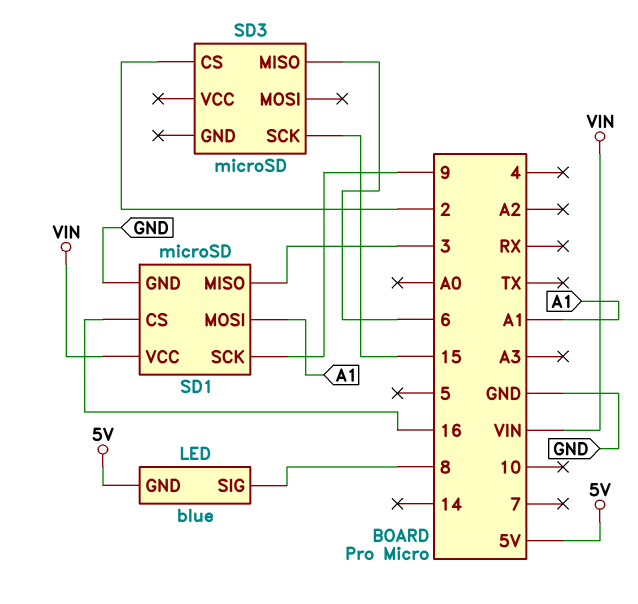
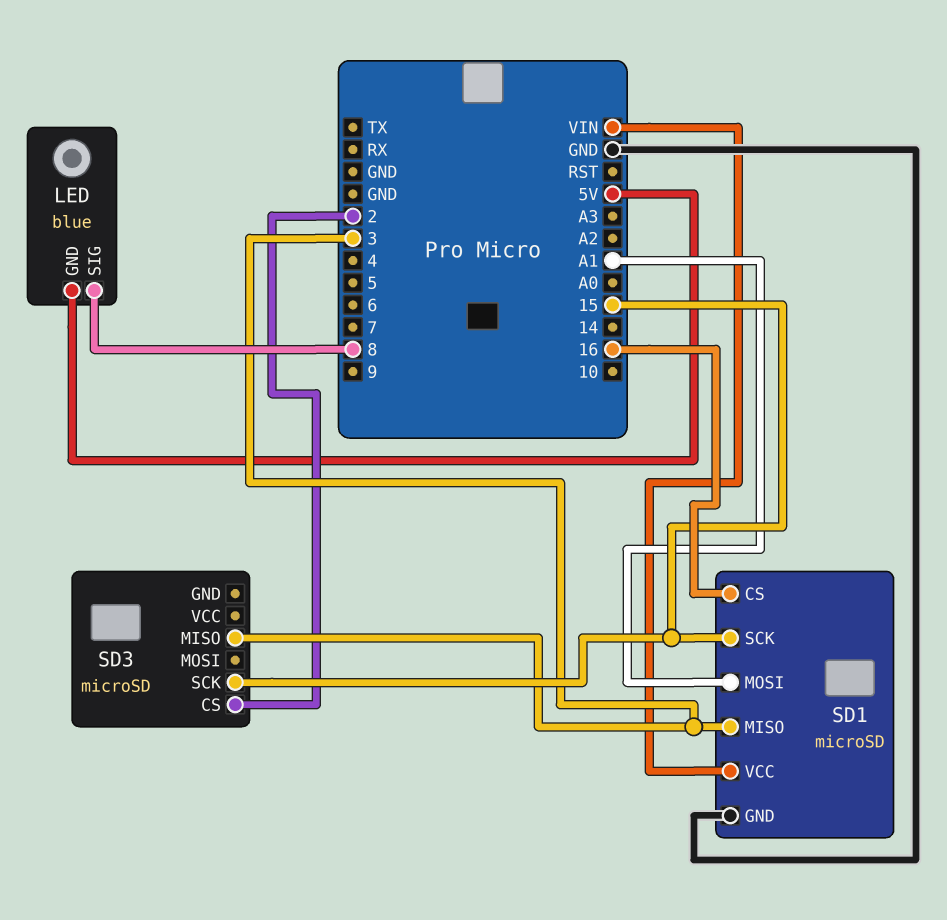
SD1 pin SCK: 9 -> 15
SD3 pin MISO: 6 -> 3

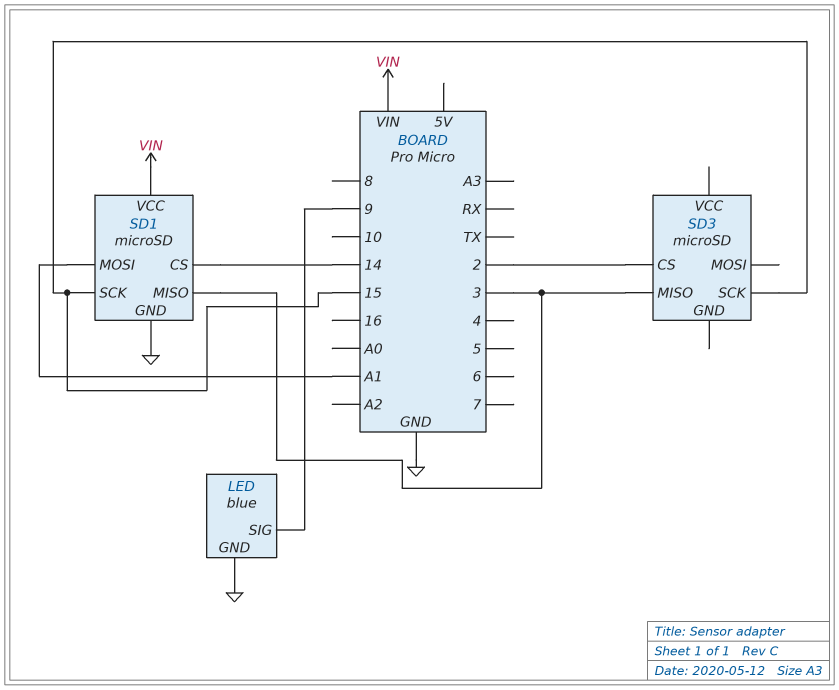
LED pin GND: 5V -> GND
LED pin SIG: 8 -> 9
SD1 pin CS: 16 -> 14

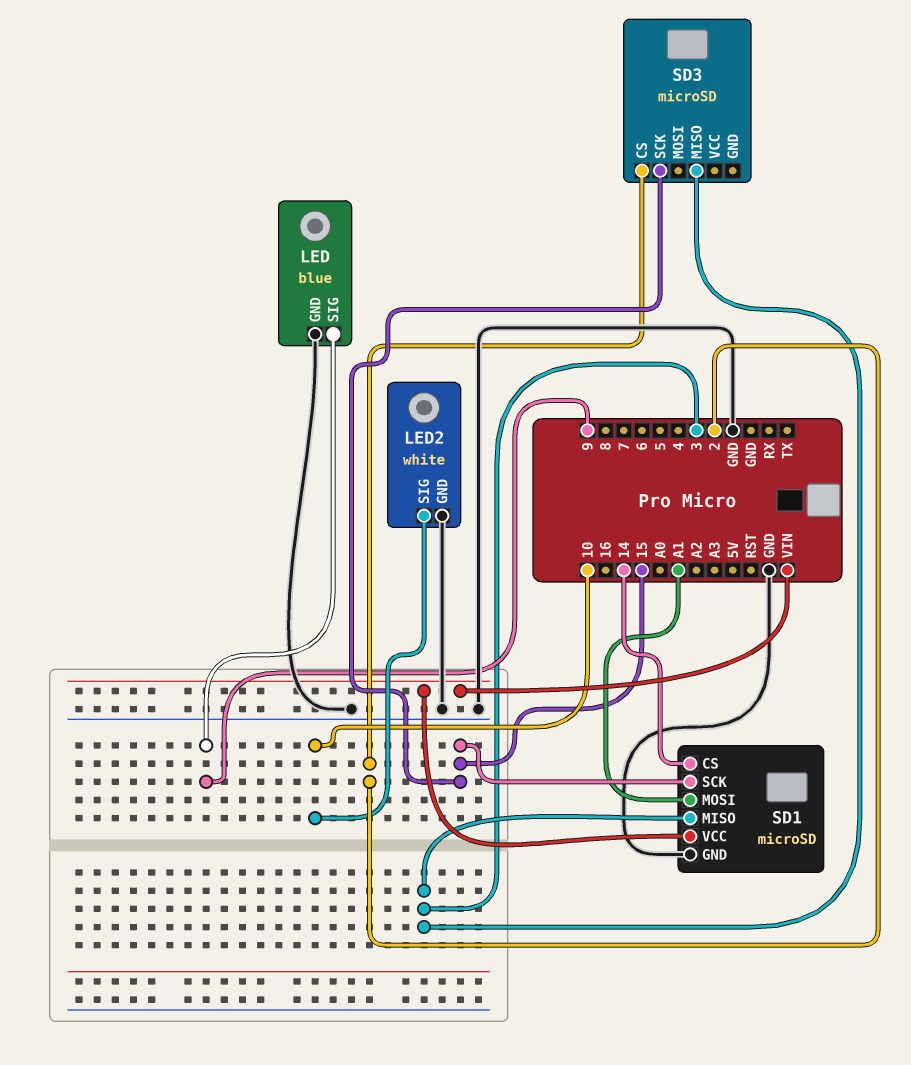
LED2: none -> white
LED2 pin GND: none -> GND
LED2 pin SIG: none -> 10

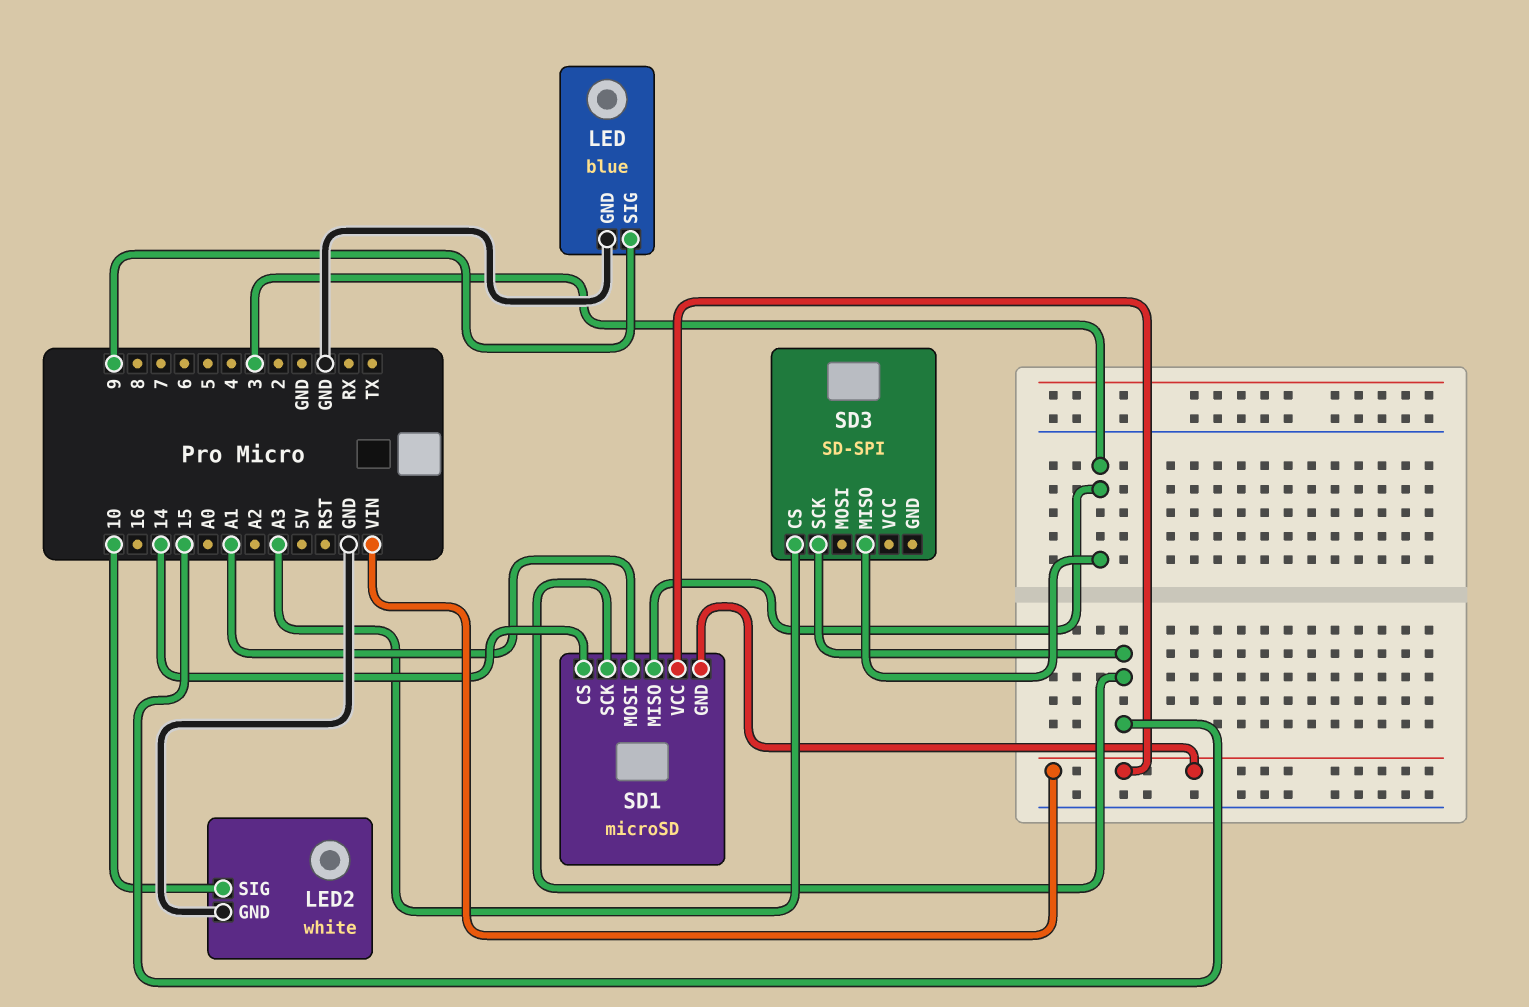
SD1 pin GND: GND -> VIN
SD3: microSD -> SD-SPI
SD3 pin CS: 2 -> A3

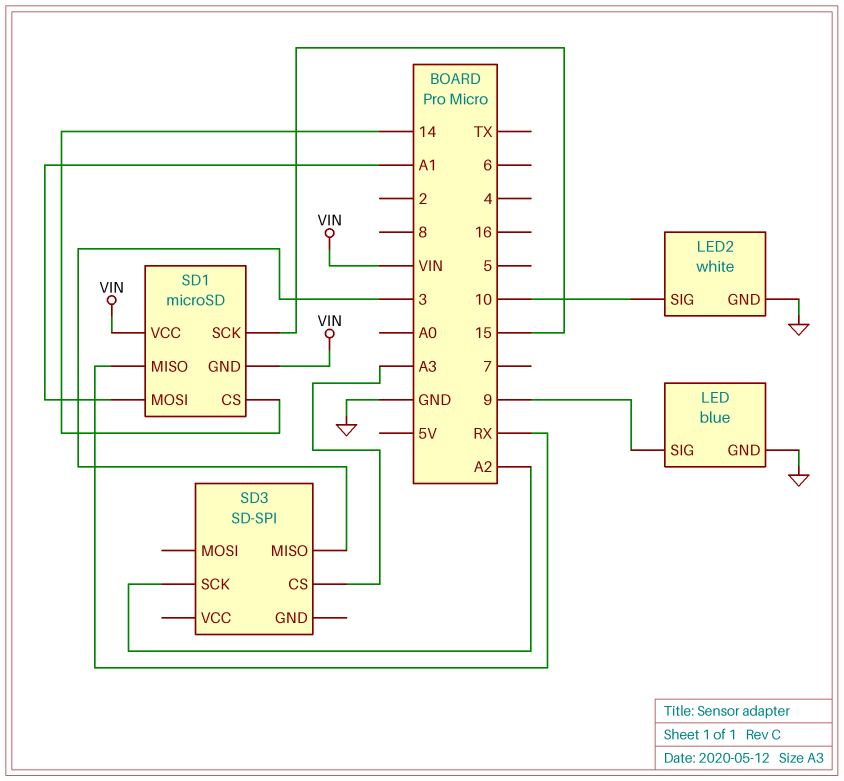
SD1 pin MISO: 3 -> RX
SD3 pin SCK: 15 -> A2

